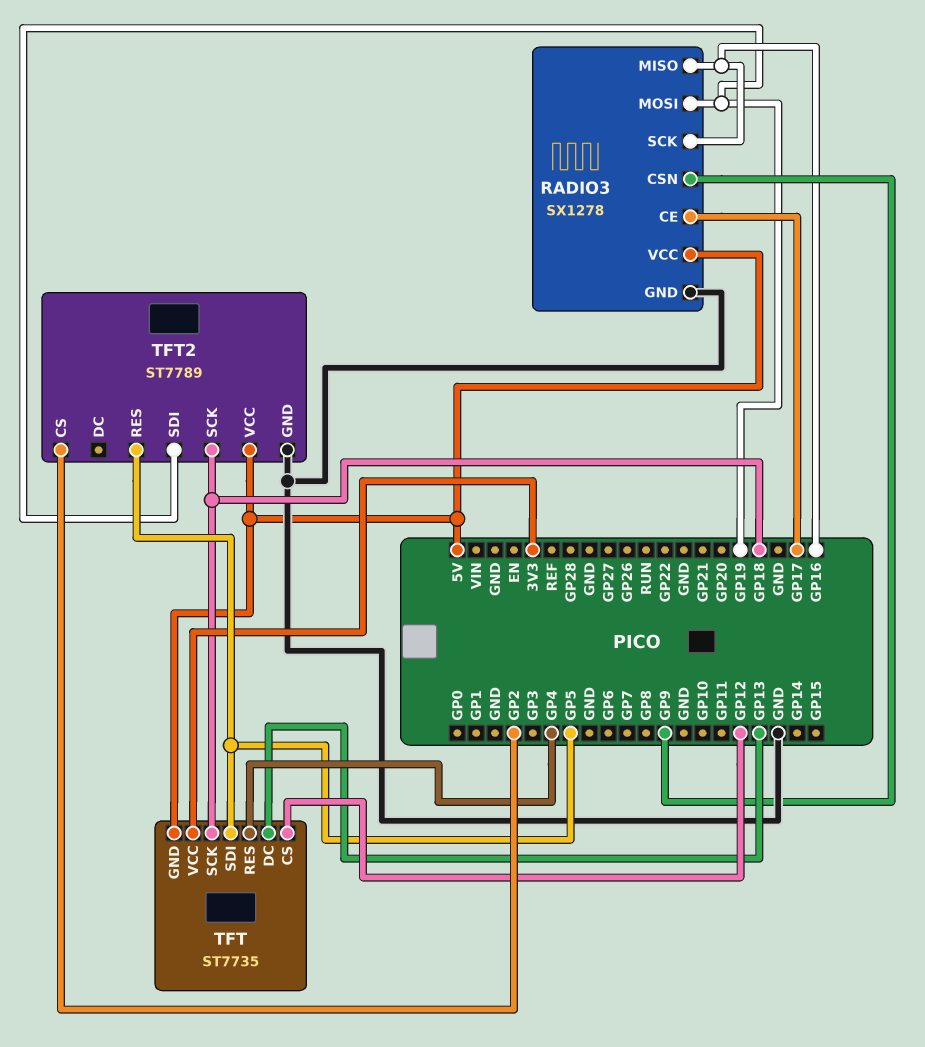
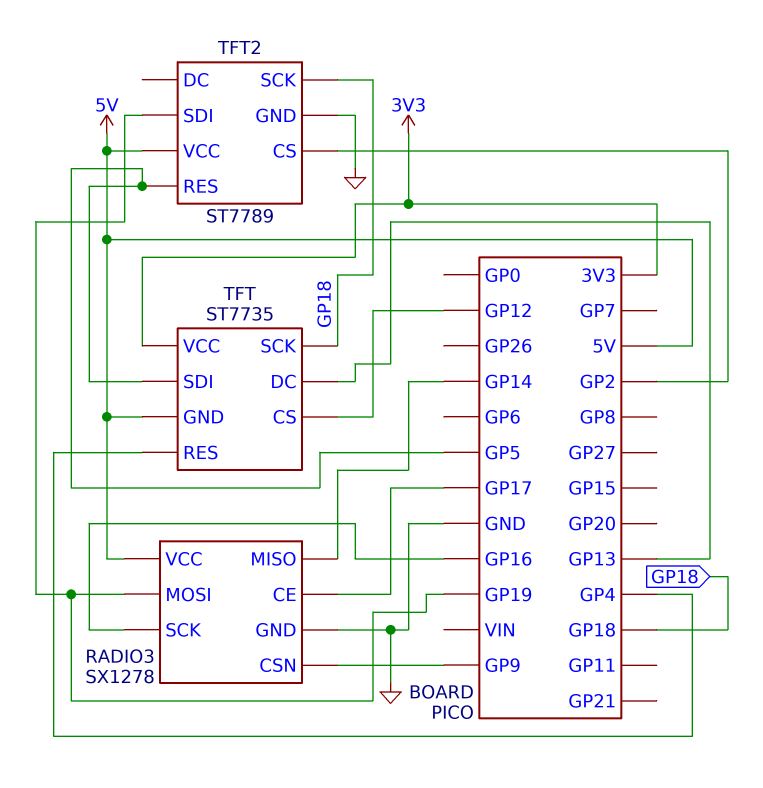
RADIO3 pin MISO: GP16 -> GP14

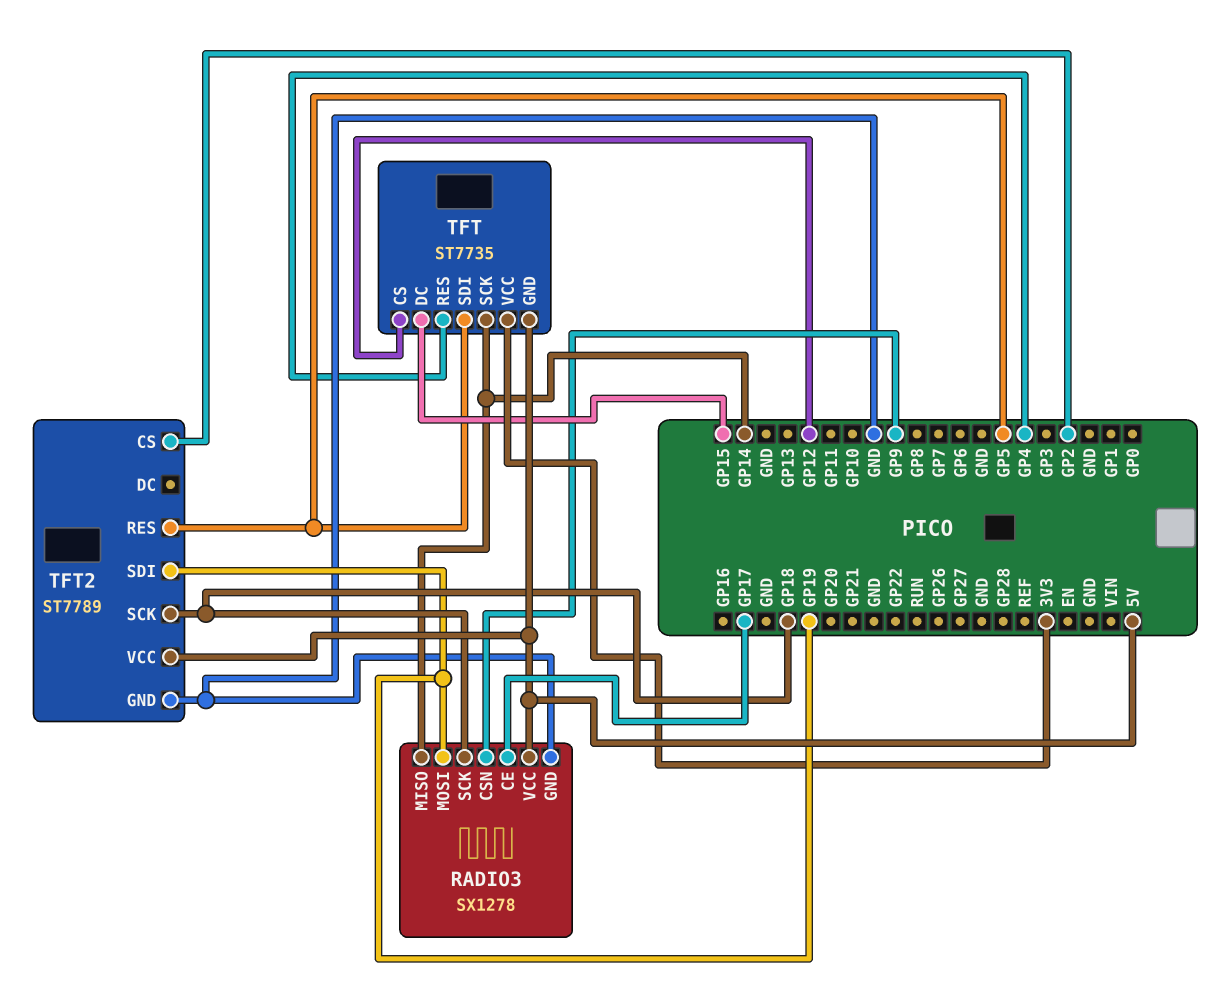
RADIO3 pin SCK: GP16 -> GP18
TFT pin DC: GP13 -> GP15
TFT pin SCK: GP18 -> GP14

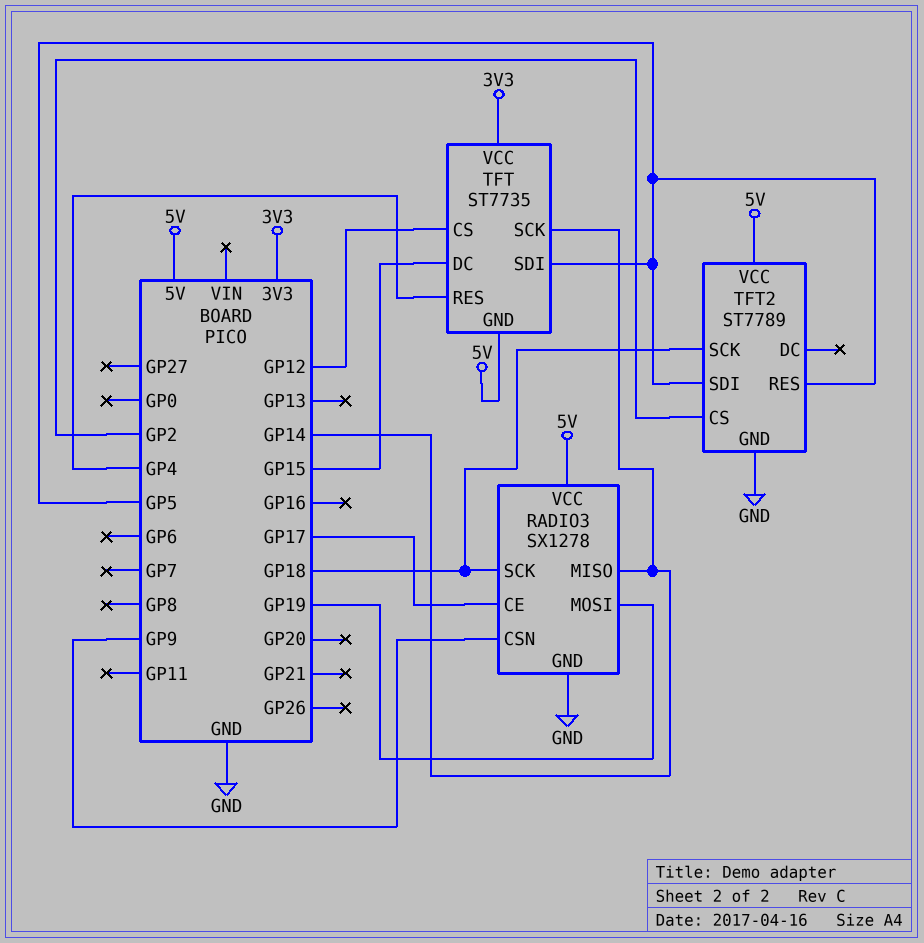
TFT2 pin SDI: GP19 -> GP5

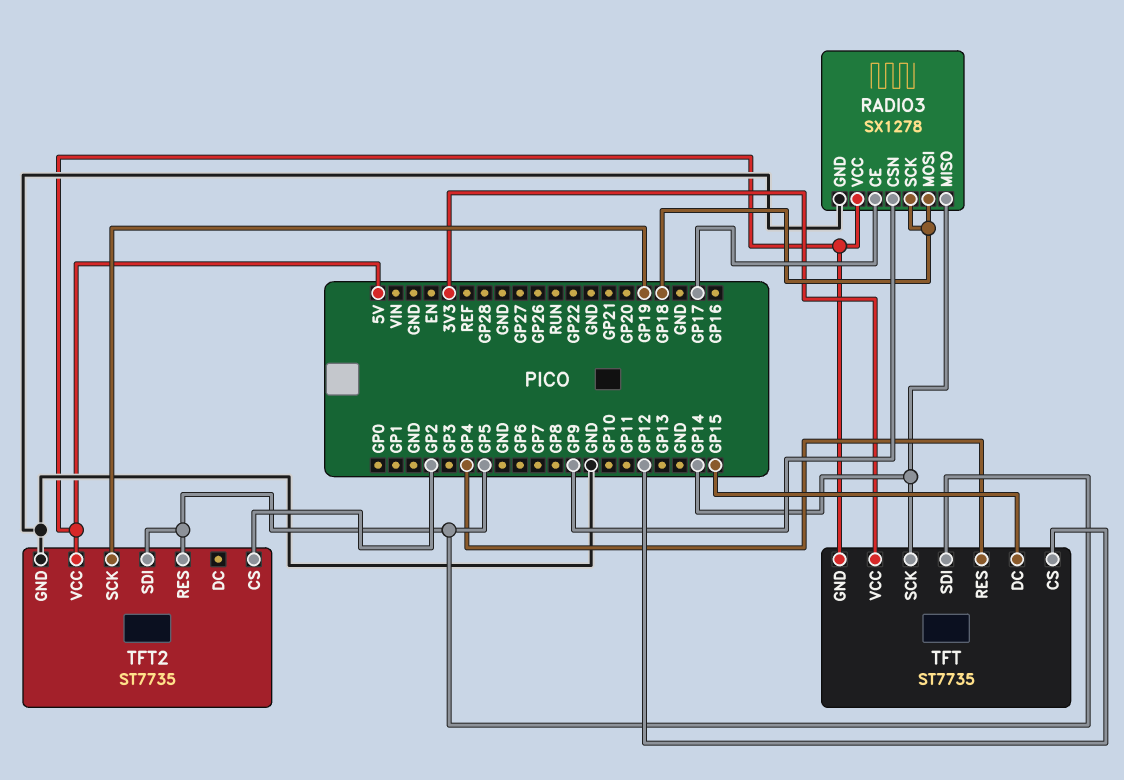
RADIO3 pin MOSI: GP19 -> GP18
TFT2: ST7789 -> ST7735
TFT2 pin SCK: GP18 -> GP19

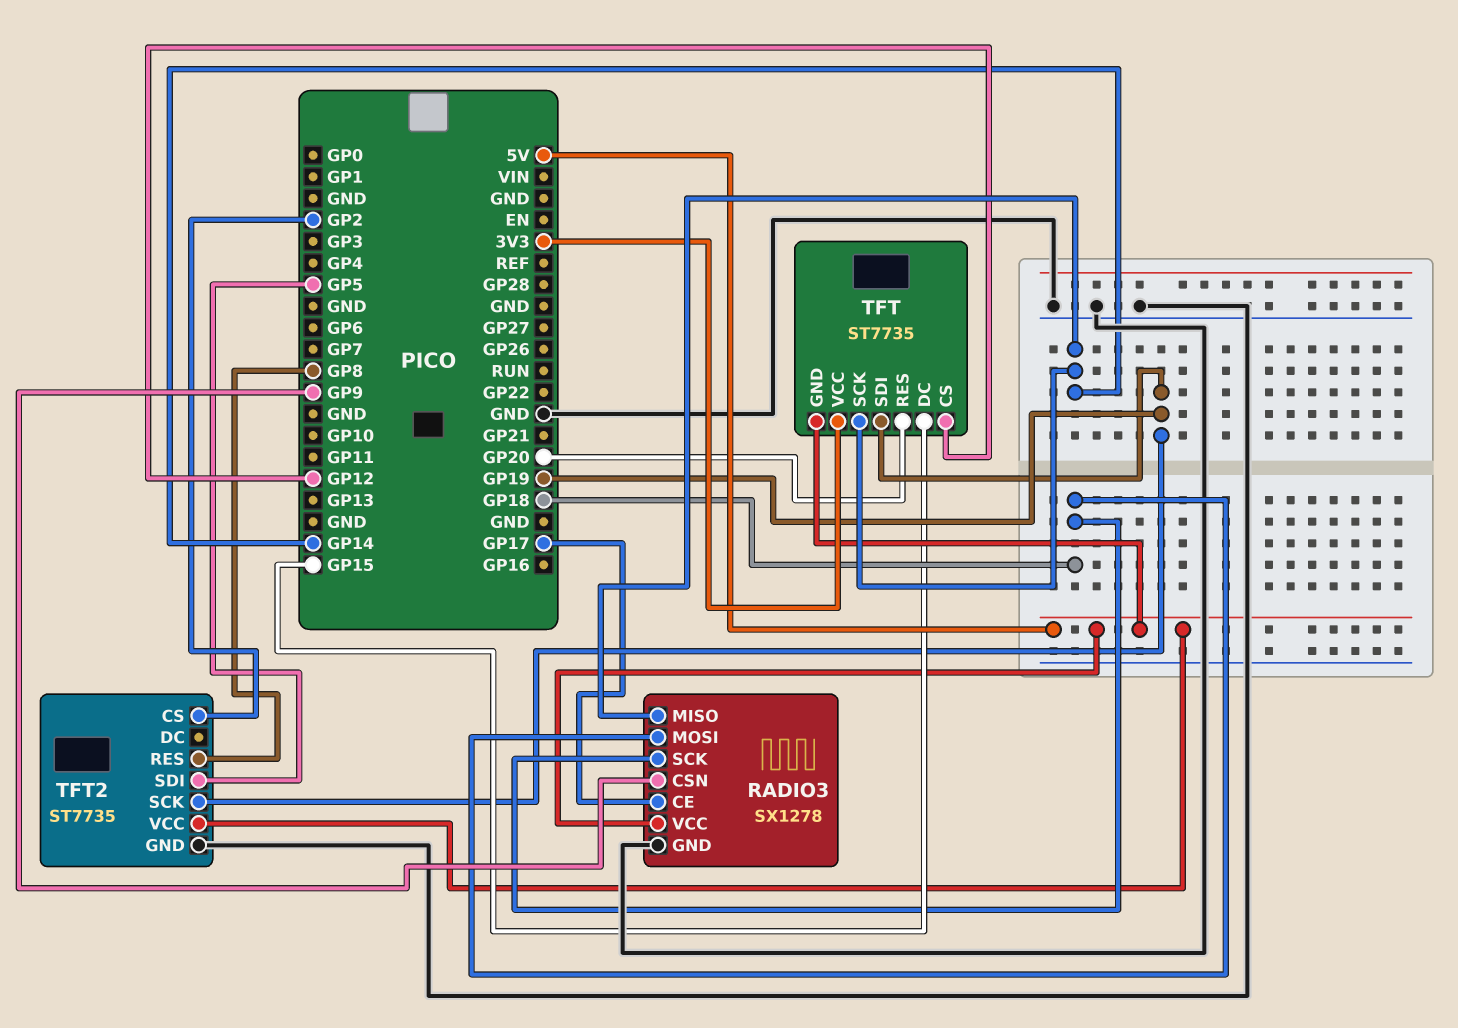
TFT pin RES: GP4 -> GP20
TFT pin SDI: GP5 -> GP19
TFT2 pin RES: GP5 -> GP8

